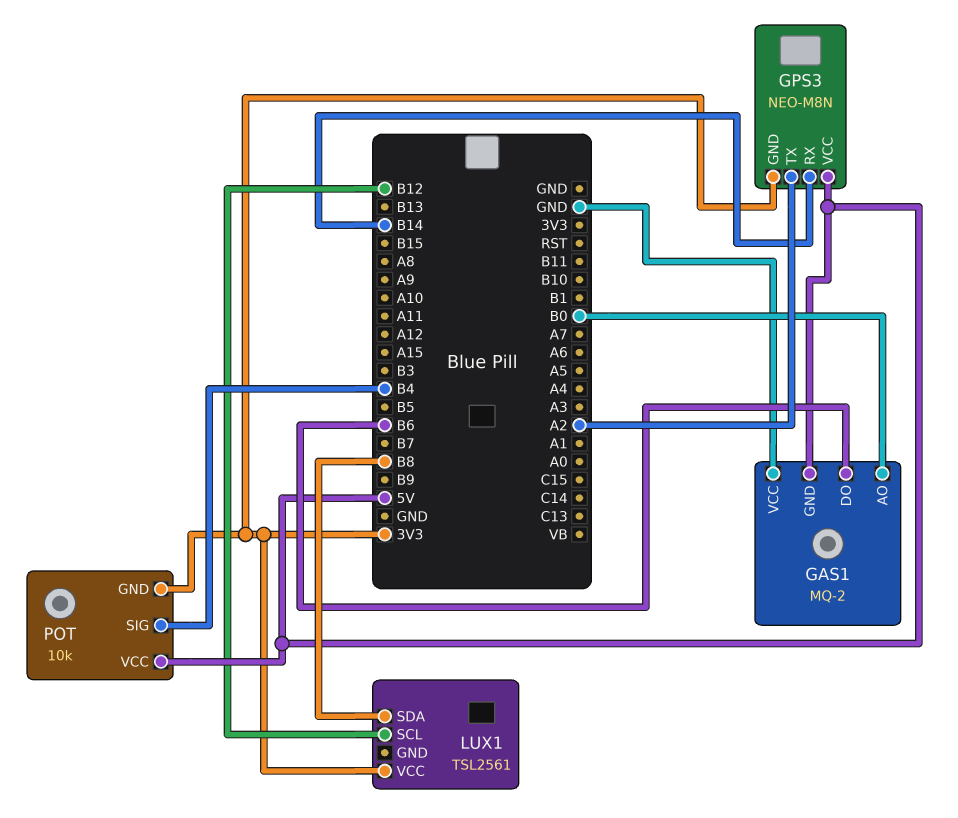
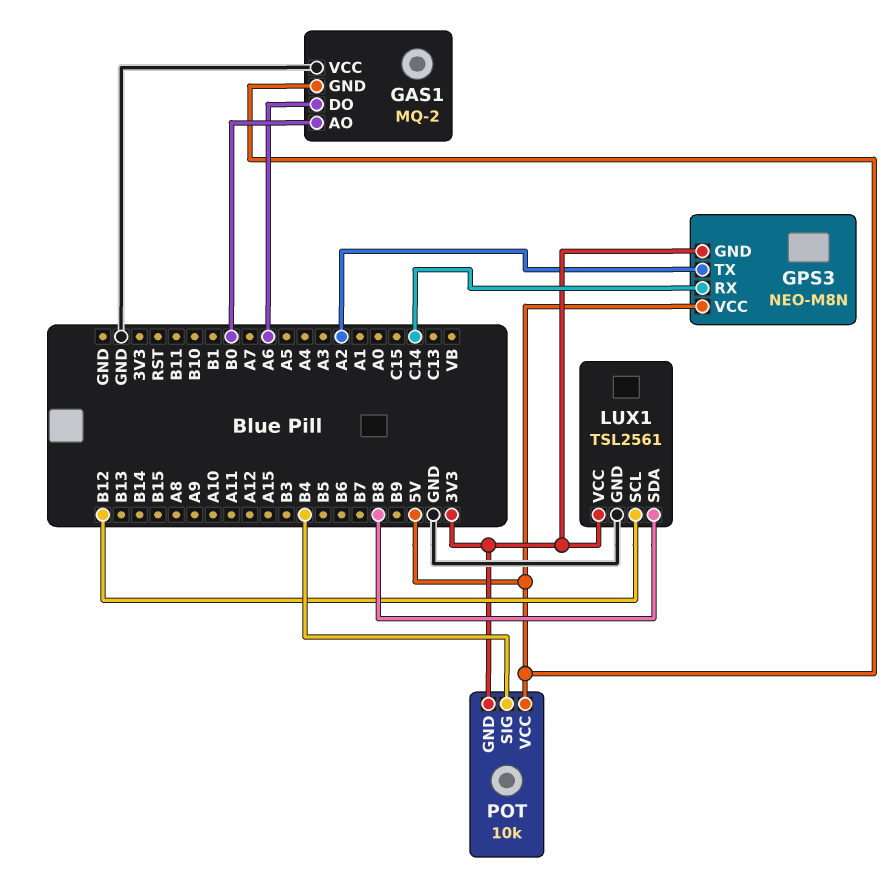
GAS1 pin DO: B6 -> A6
GPS3 pin RX: B14 -> C14
LUX1 pin GND: none -> GND

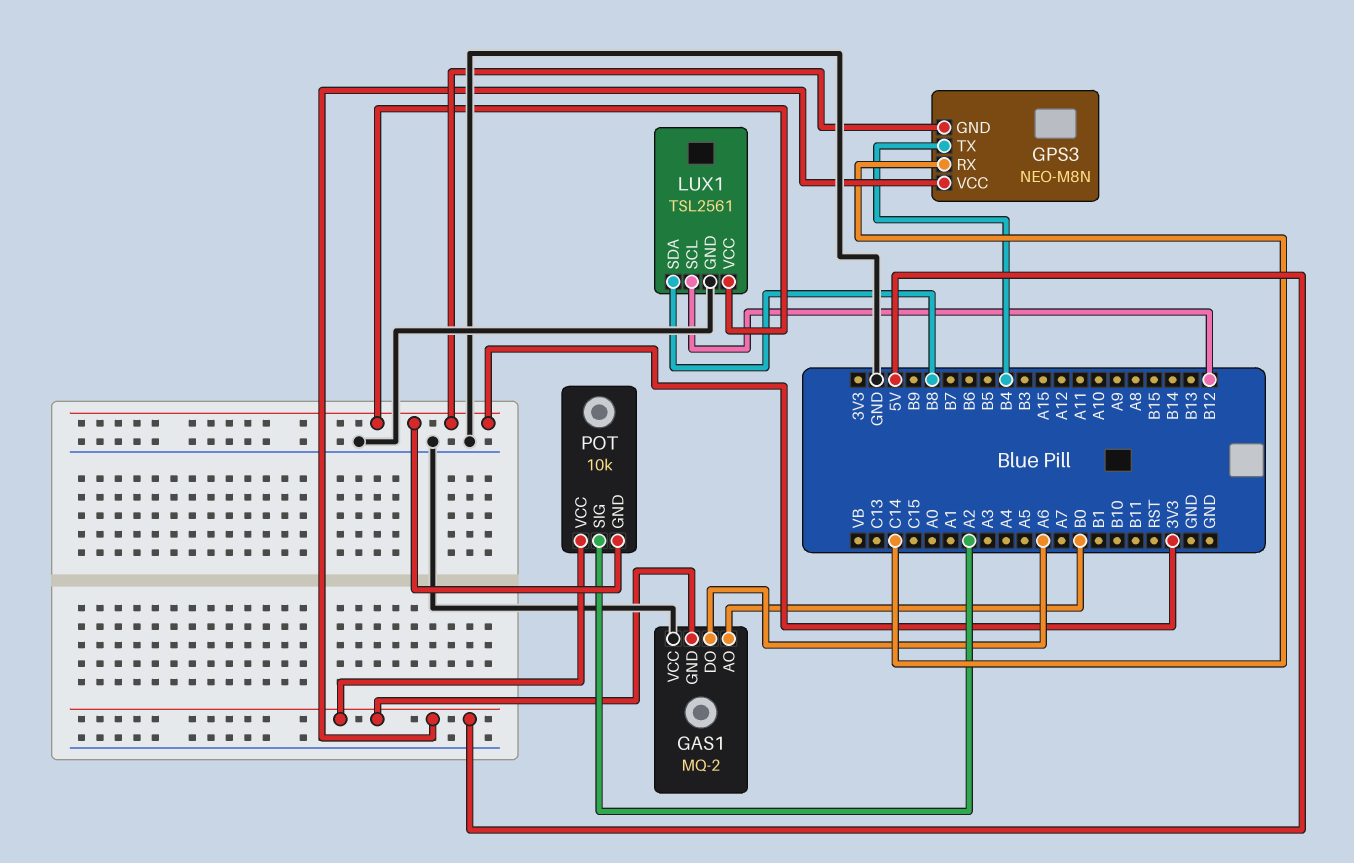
GPS3 pin TX: A2 -> B4
POT pin SIG: B4 -> A2

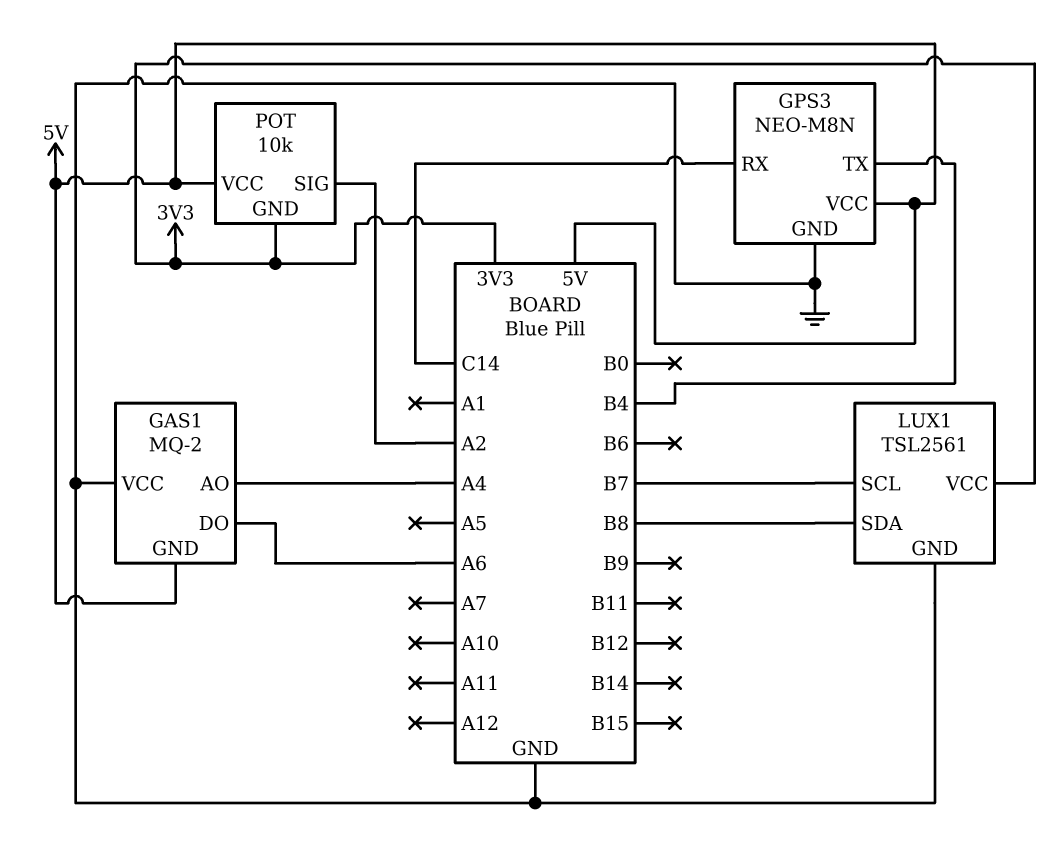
GAS1 pin AO: B0 -> A4
GPS3 pin GND: 3V3 -> GND
LUX1 pin SCL: B12 -> B7

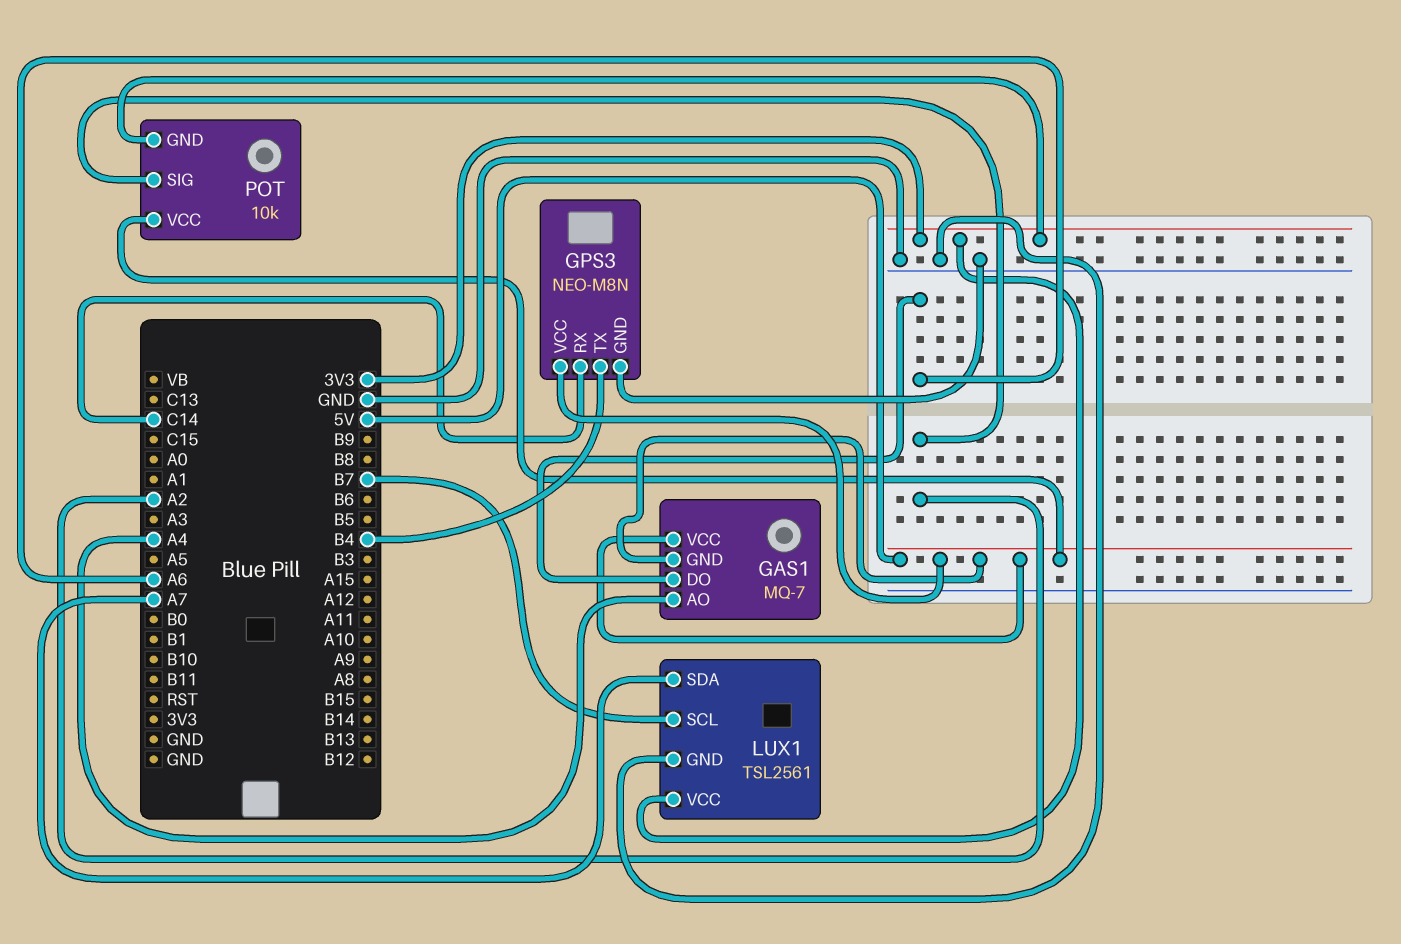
GAS1: MQ-2 -> MQ-7
GAS1 pin VCC: GND -> 5V
LUX1 pin SDA: B8 -> A7

